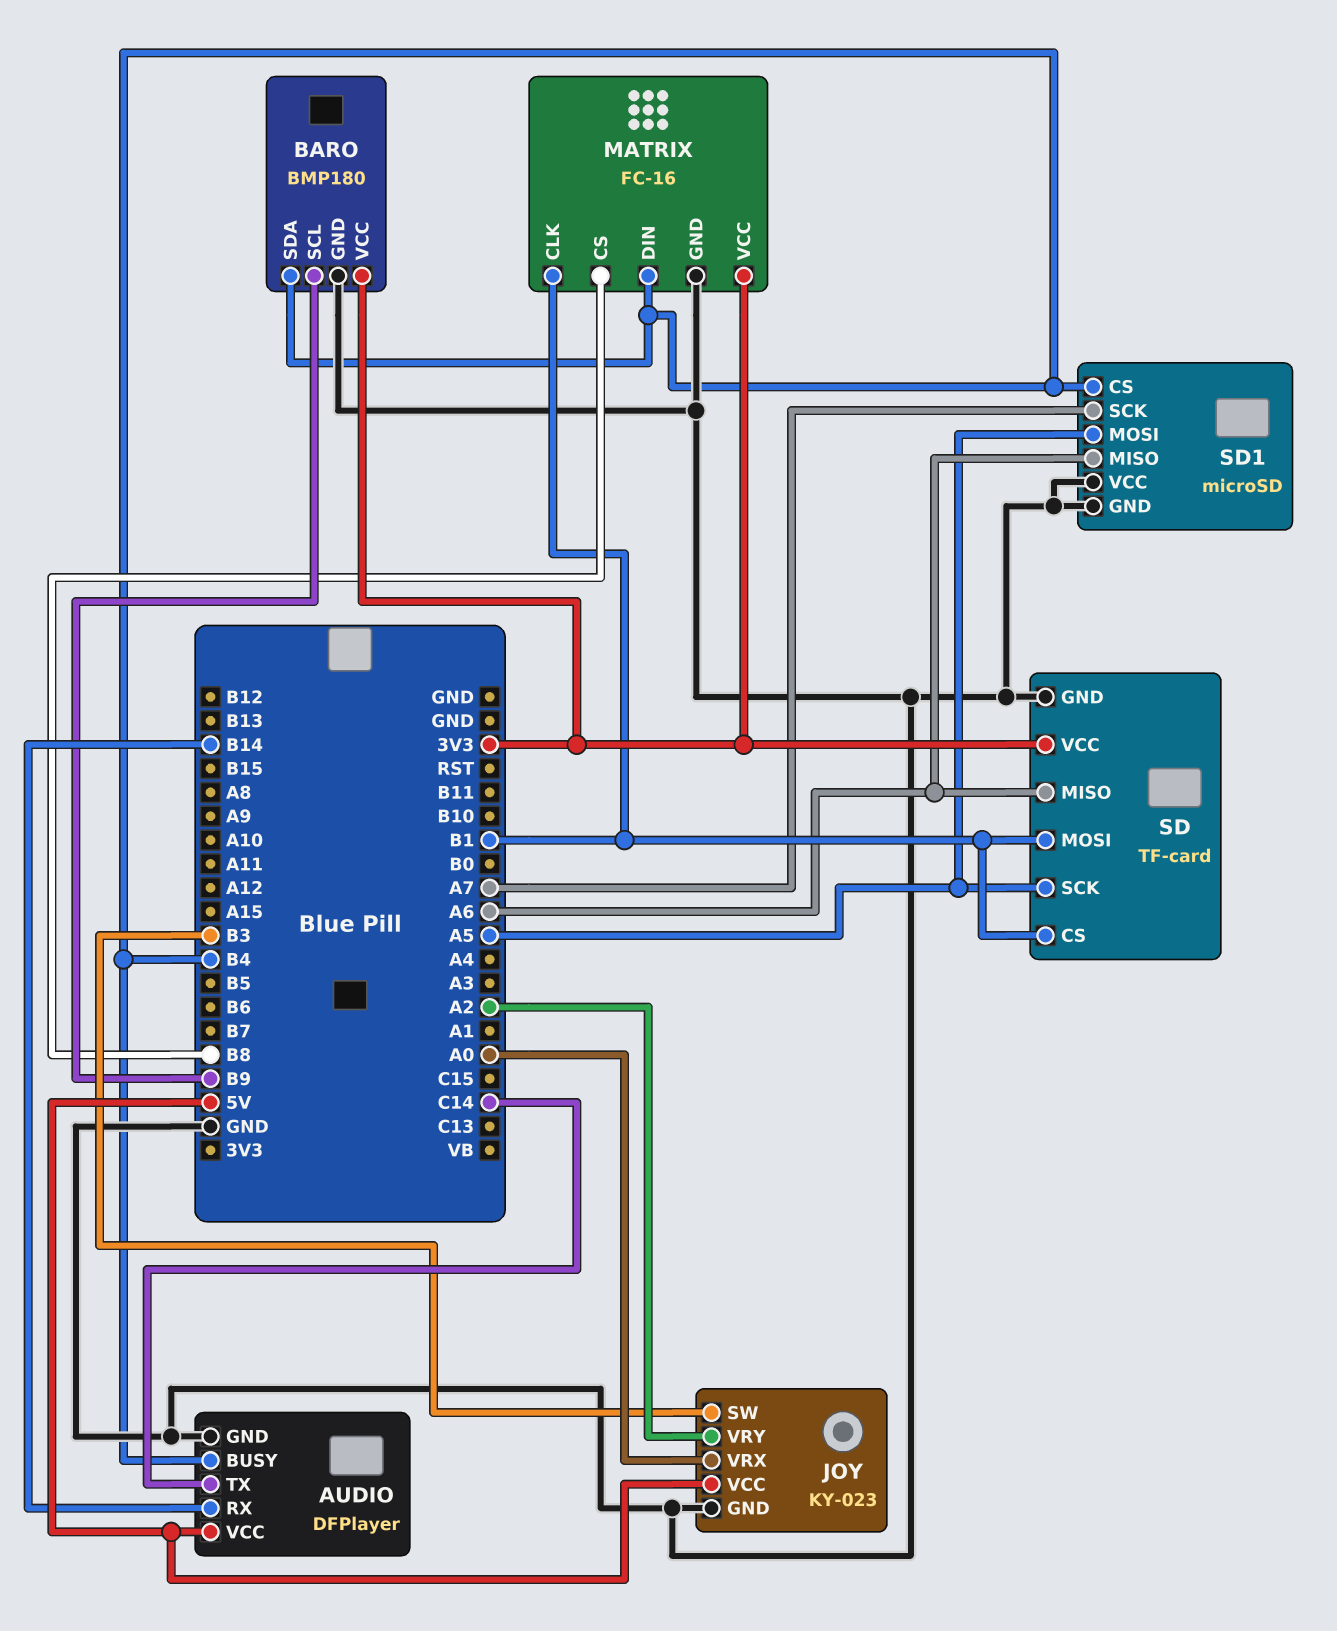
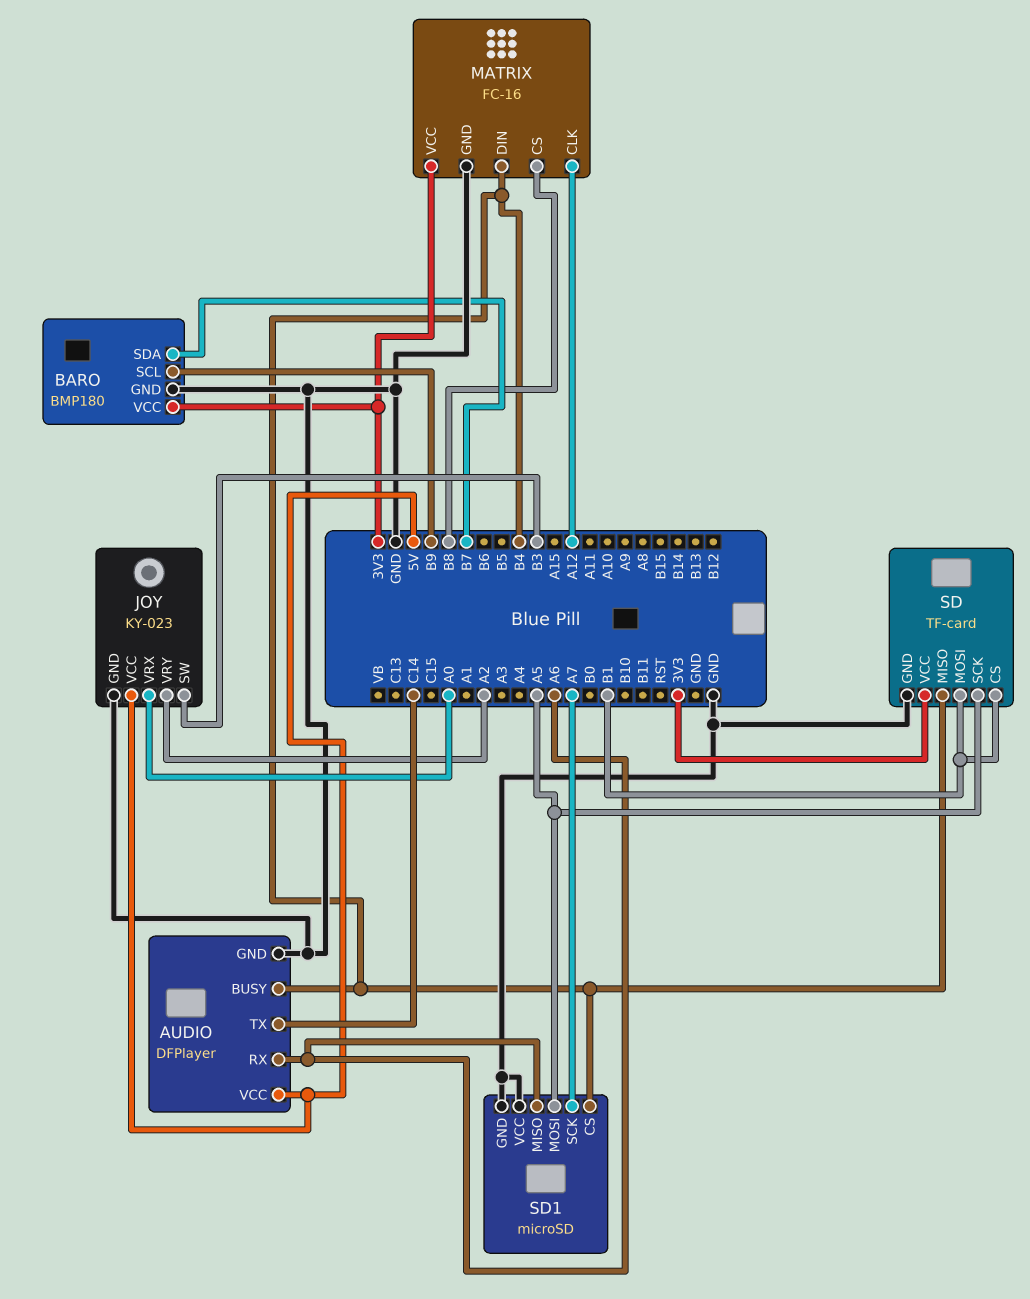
AUDIO pin RX: B14 -> A6
BARO pin SDA: B4 -> B7
MATRIX pin CLK: B1 -> A12
SD pin MISO: A6 -> B4

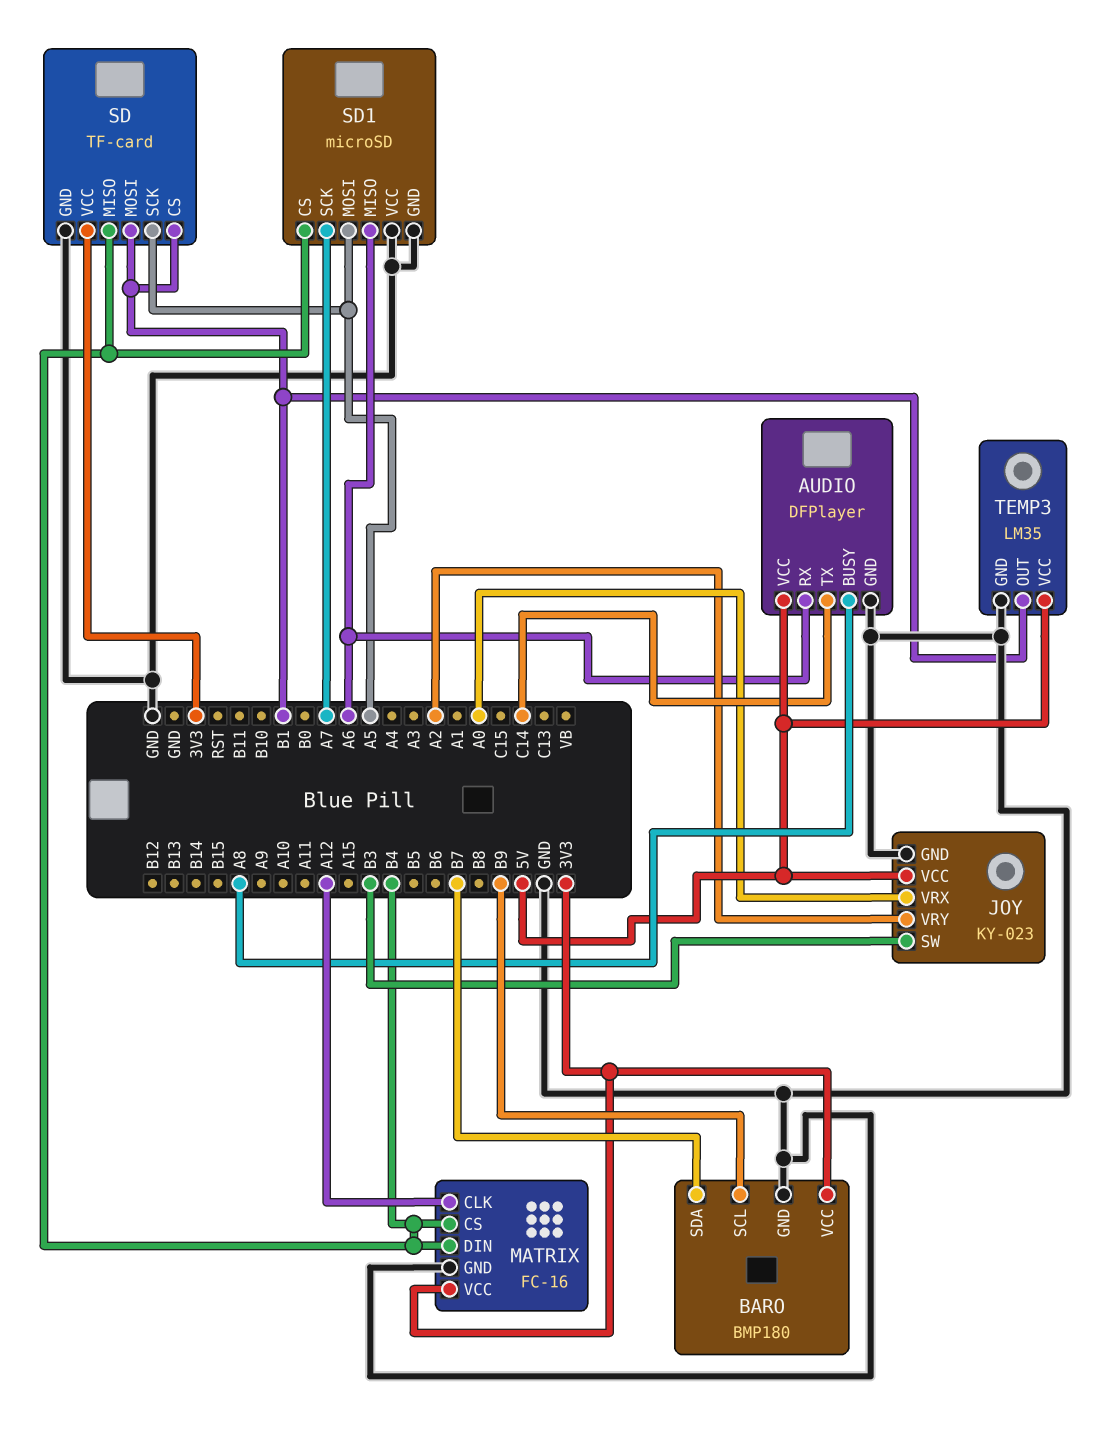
AUDIO pin BUSY: B4 -> A8
MATRIX pin CS: B8 -> B4
TEMP3: none -> LM35
TEMP3 pin GND: none -> GND
TEMP3 pin OUT: none -> B1
TEMP3 pin VCC: none -> 5V

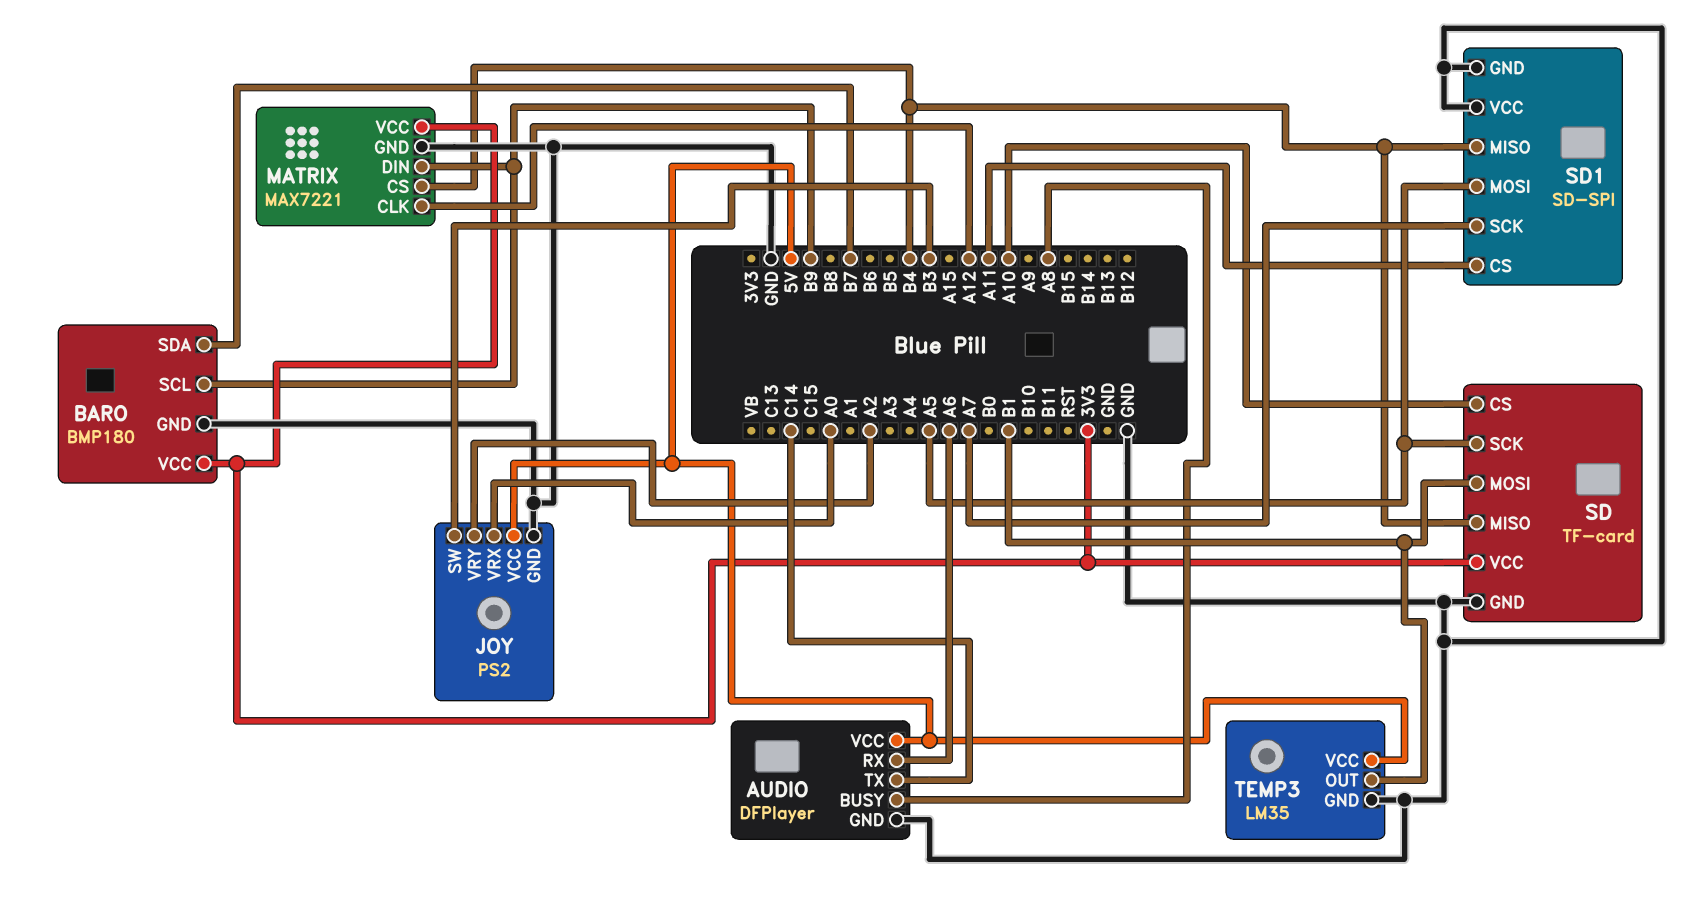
JOY: KY-023 -> PS2
MATRIX: FC-16 -> MAX7221
MATRIX pin DIN: B4 -> B9
SD pin CS: B1 -> A10
SD1: microSD -> SD-SPI
SD1 pin CS: B4 -> A11
SD1 pin MISO: A6 -> B4

